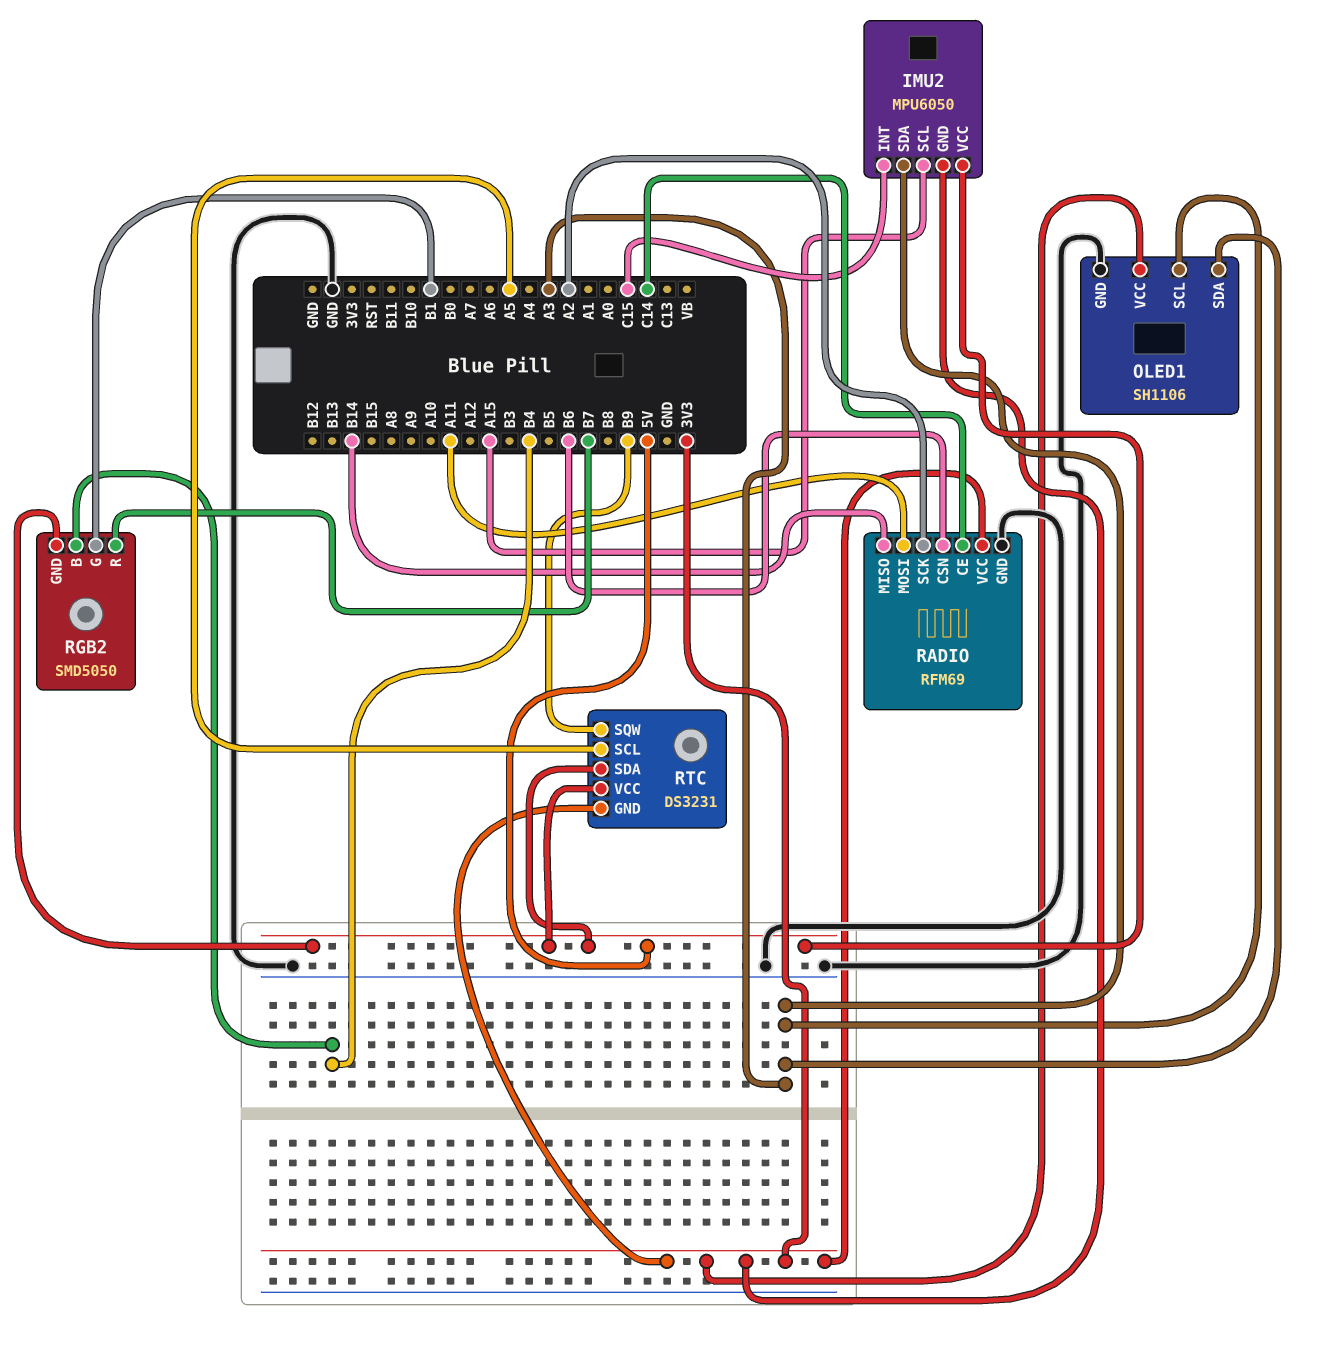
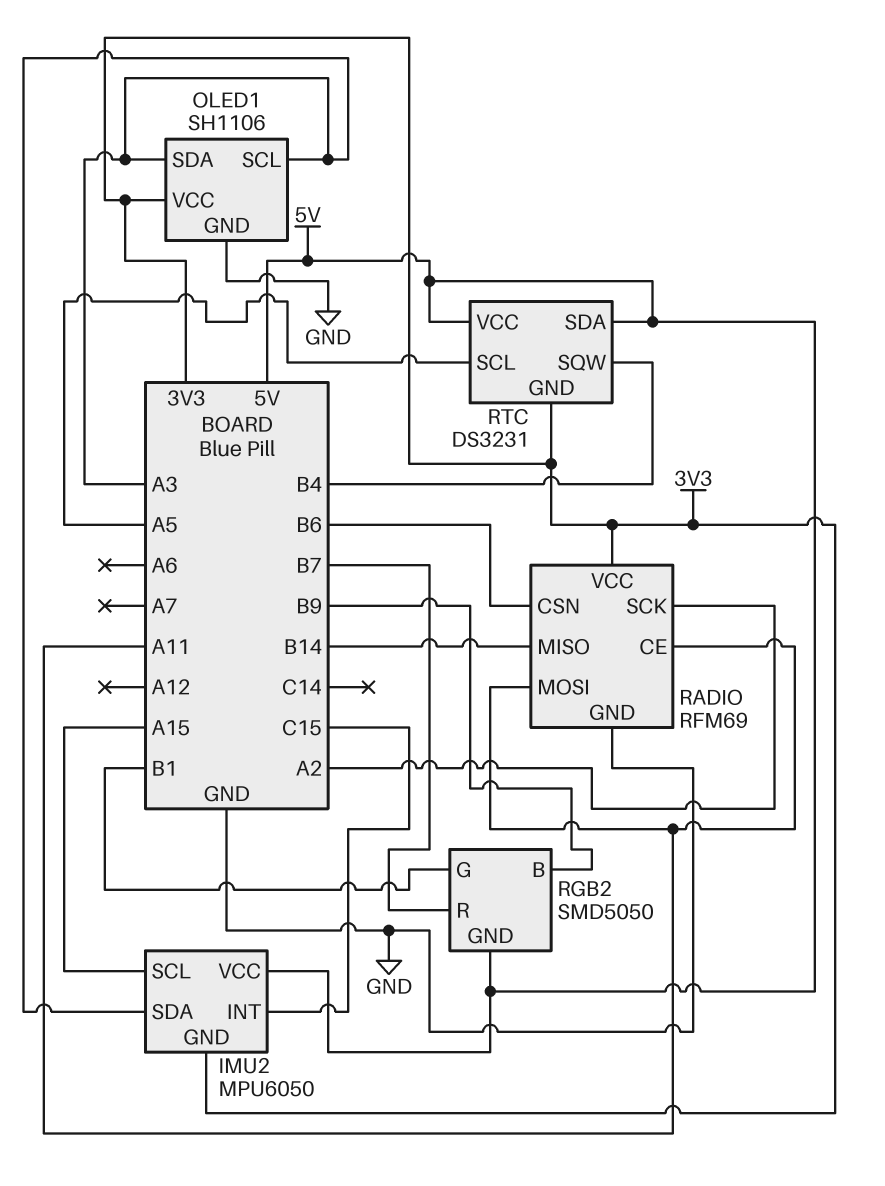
RADIO pin CE: C14 -> A11
RGB2 pin B: B4 -> B9
RTC pin SQW: B9 -> B4

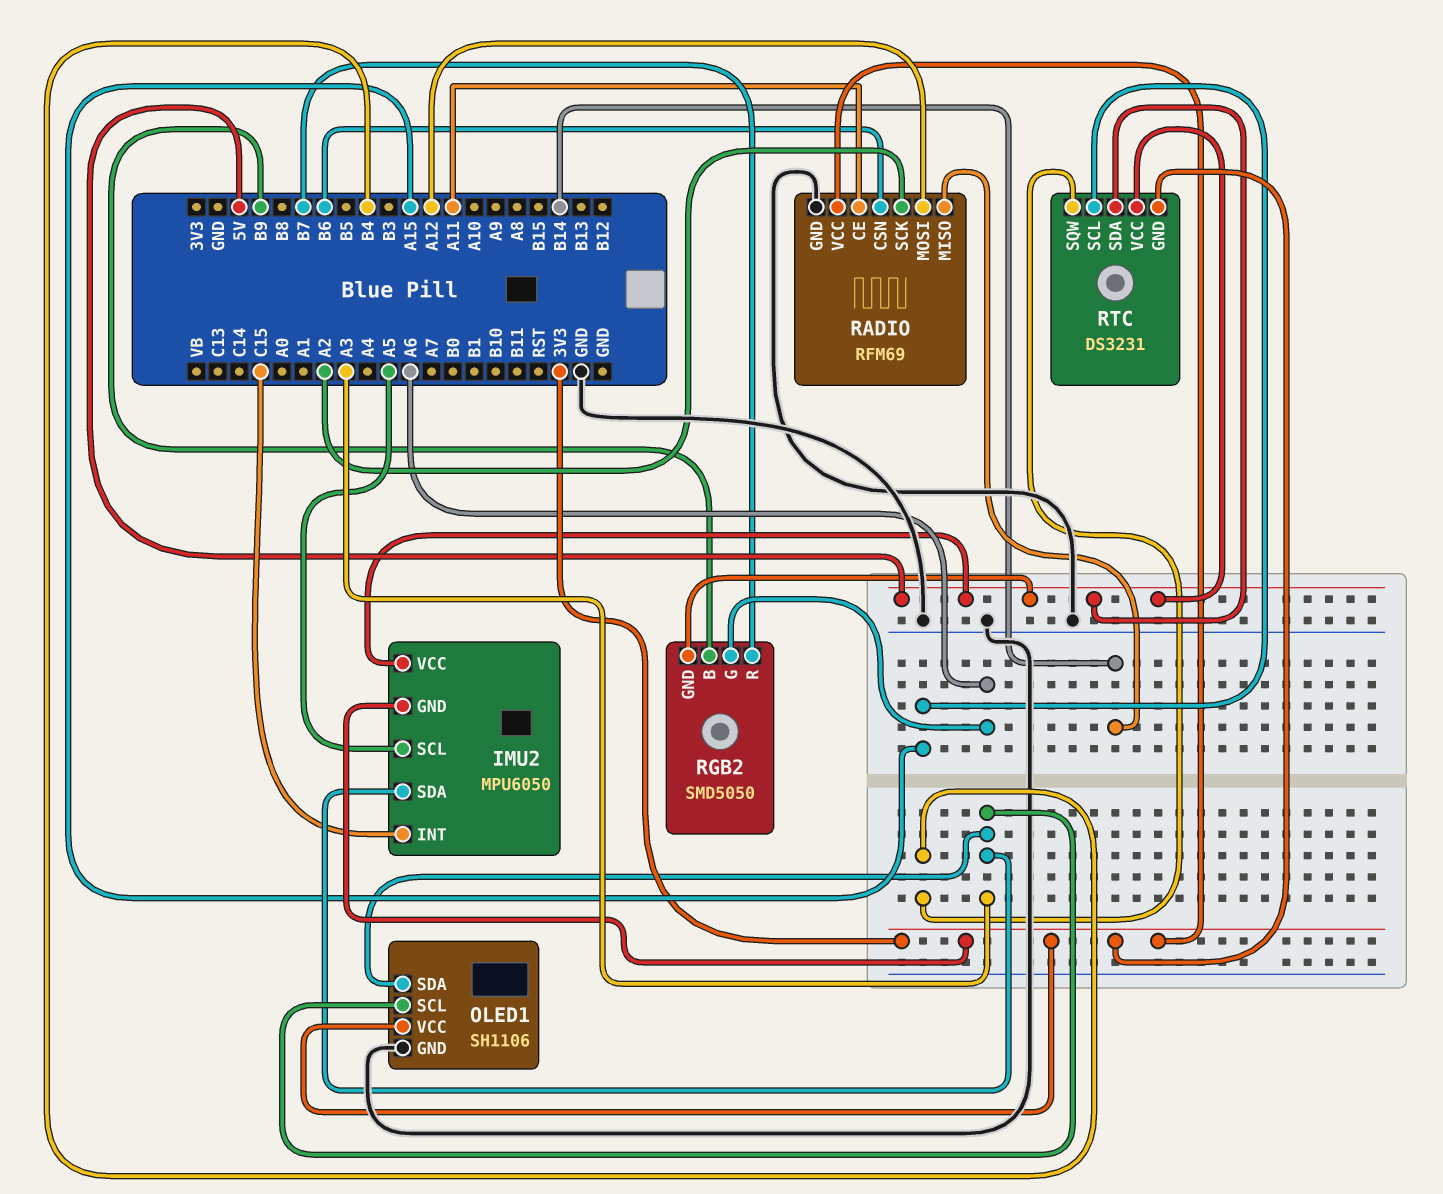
IMU2 pin SCL: A15 -> A5
RADIO pin MOSI: A11 -> A12
RGB2 pin G: B1 -> A6
RTC pin SCL: A5 -> A15

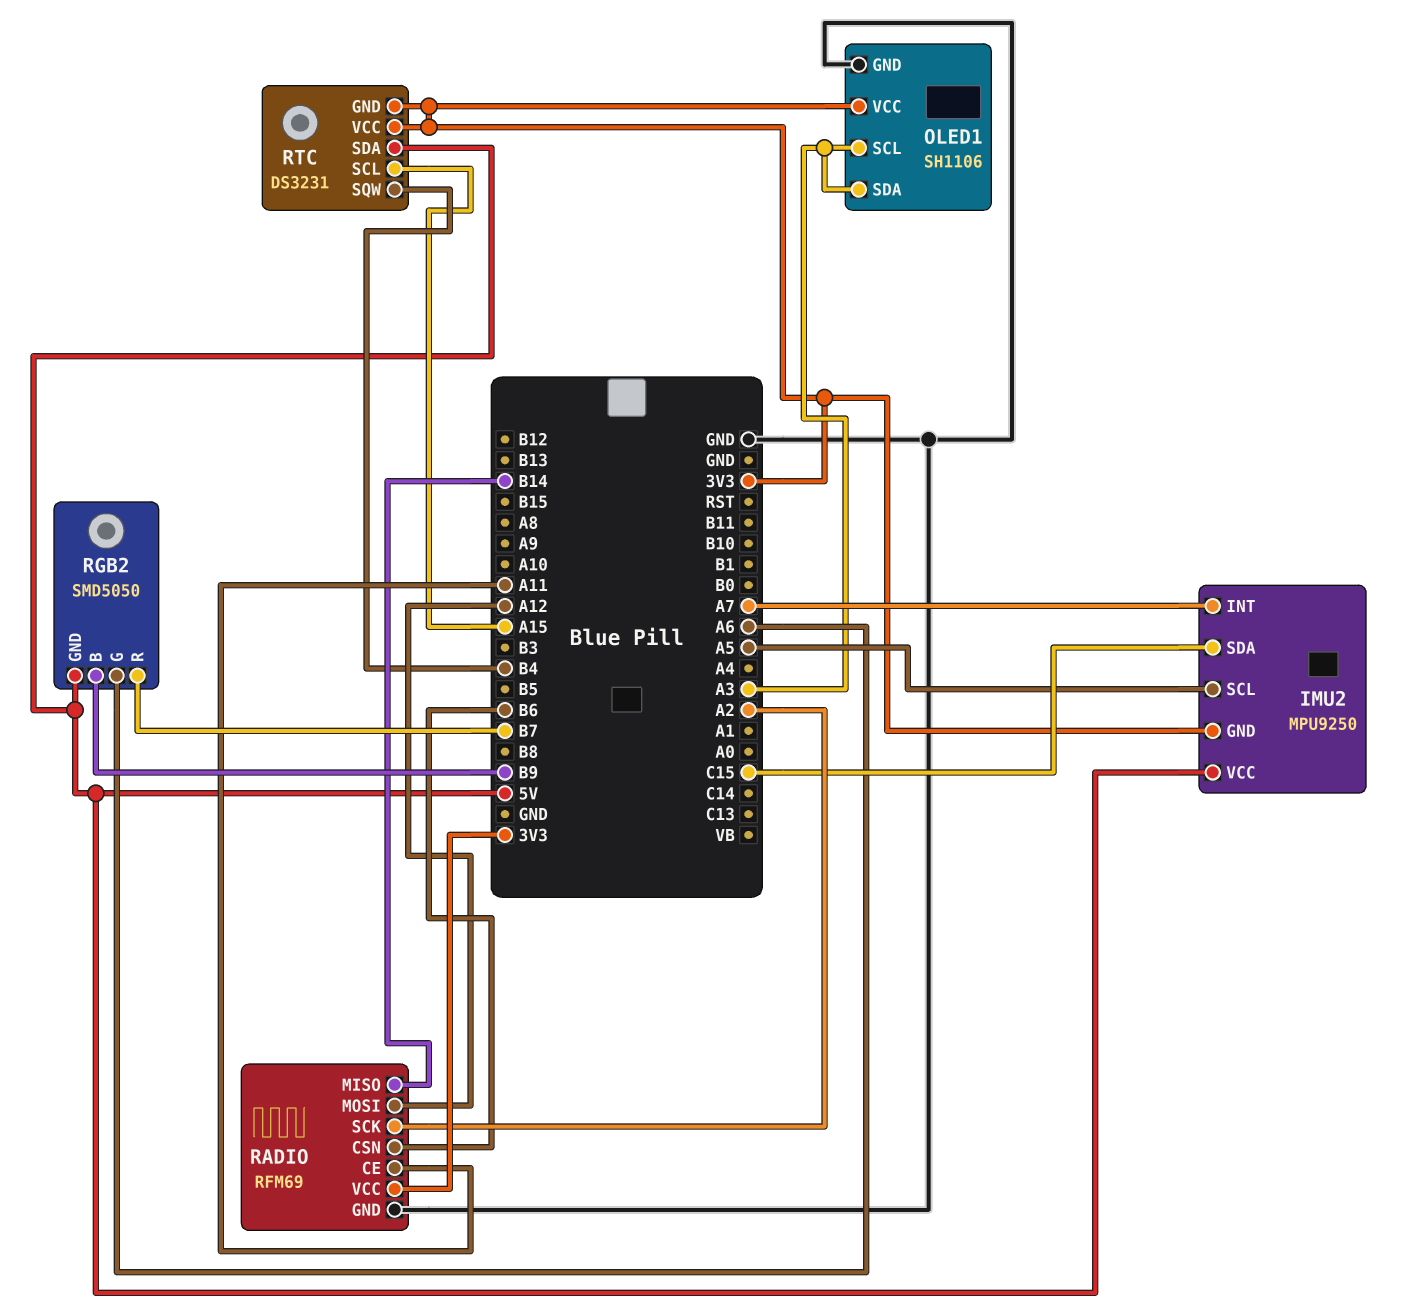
IMU2: MPU6050 -> MPU9250
IMU2 pin INT: C15 -> A7
IMU2 pin SDA: A3 -> C15
RTC pin VCC: 5V -> 3V3

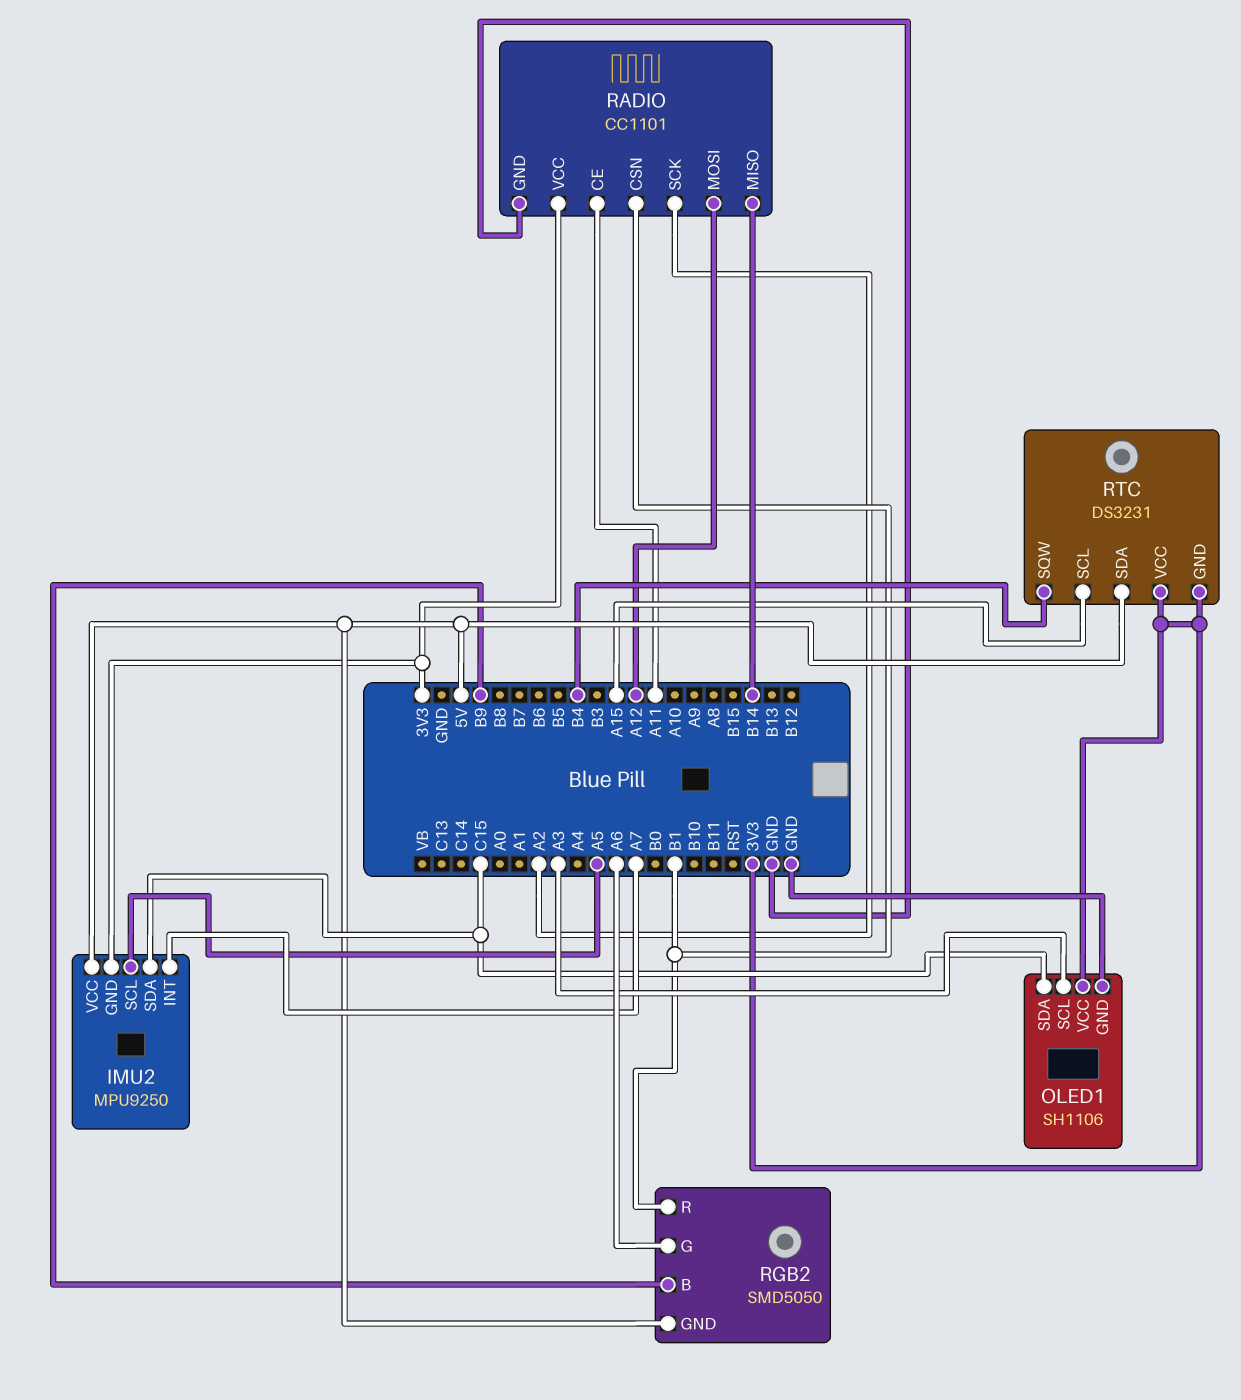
OLED1 pin SDA: A3 -> C15
RADIO: RFM69 -> CC1101
RADIO pin CSN: B6 -> B1
RGB2 pin R: B7 -> B1

